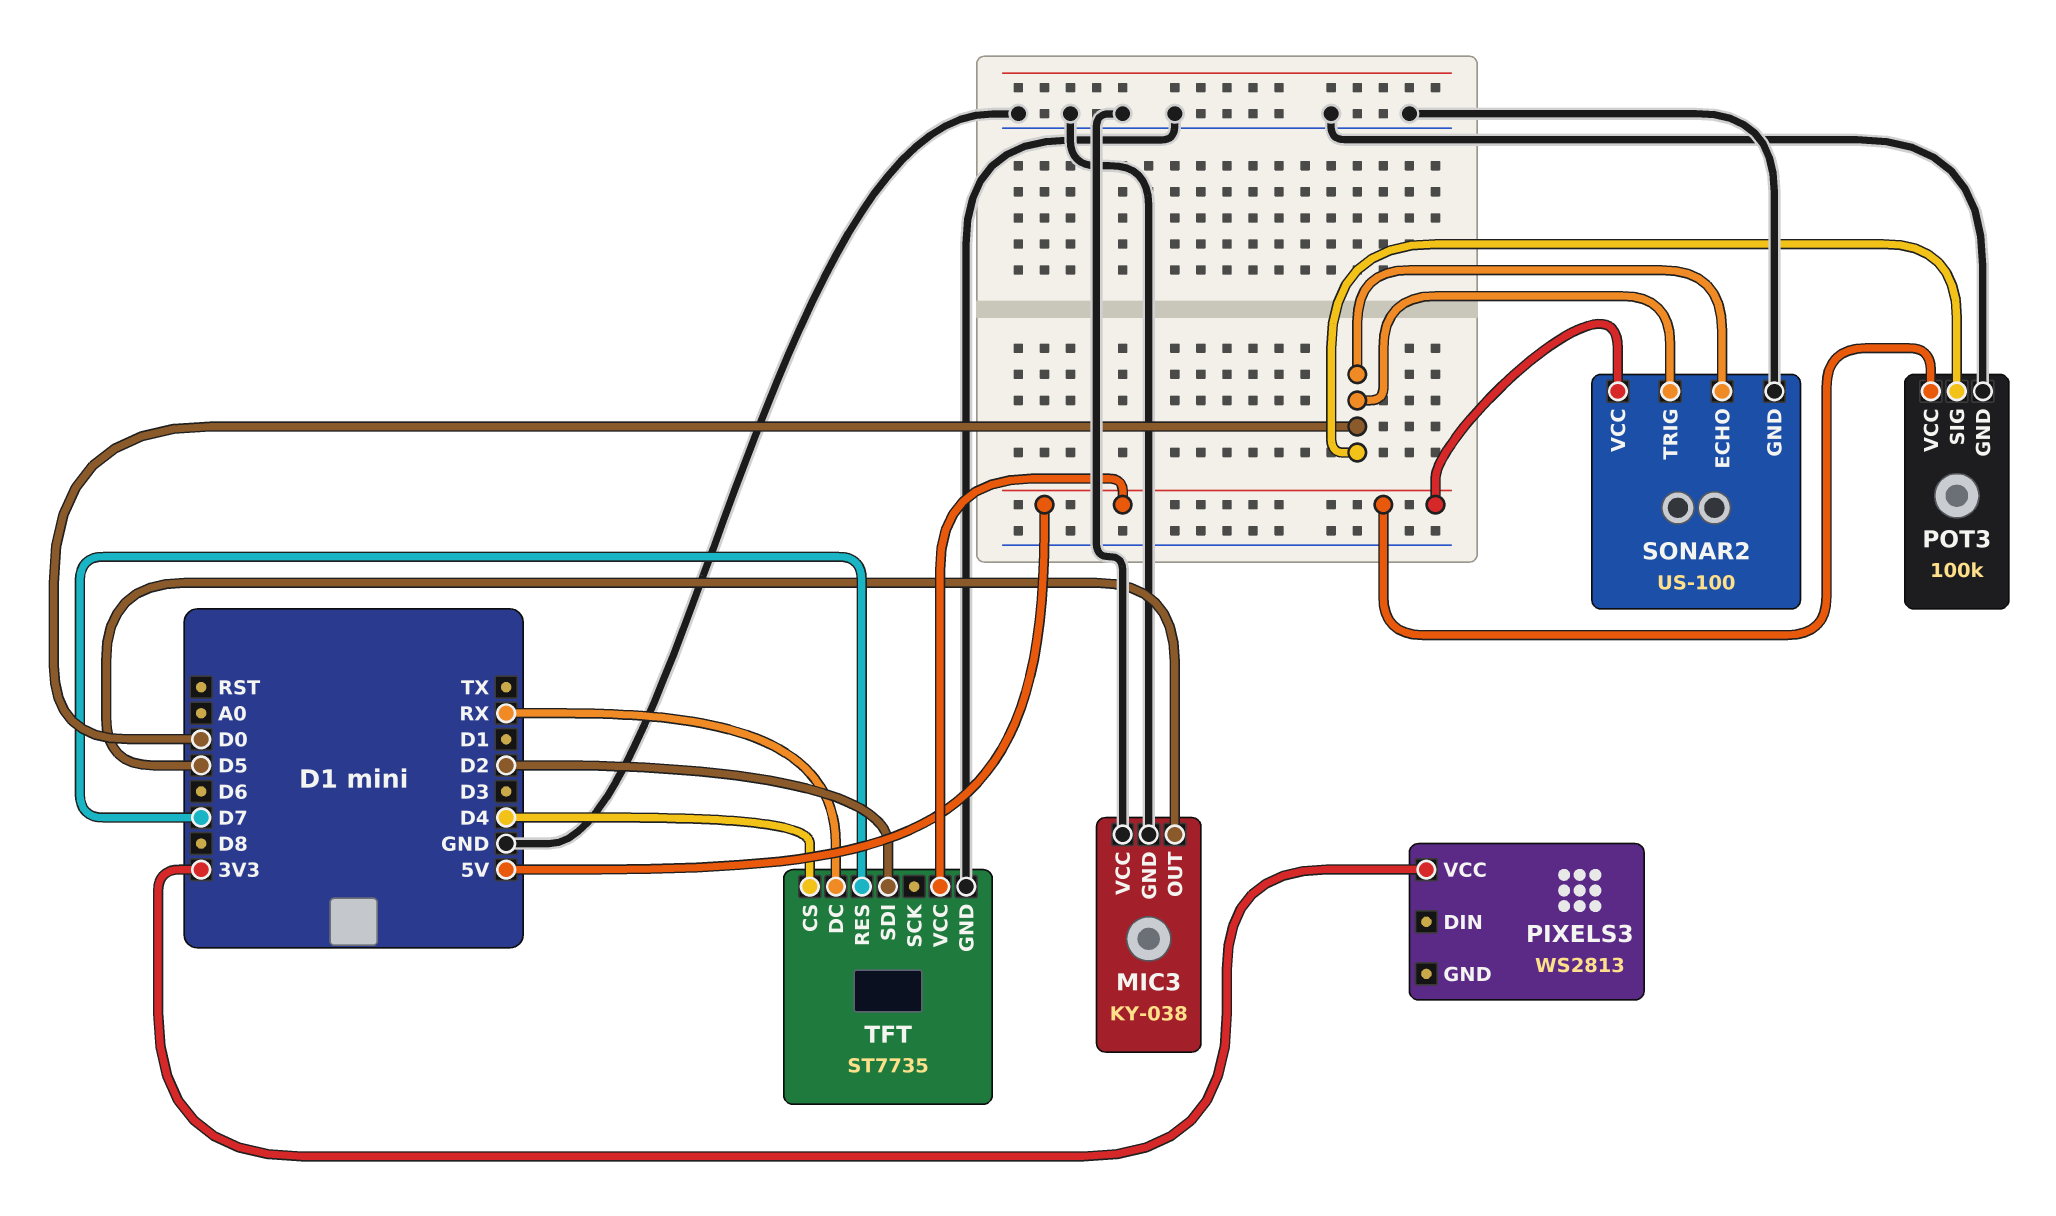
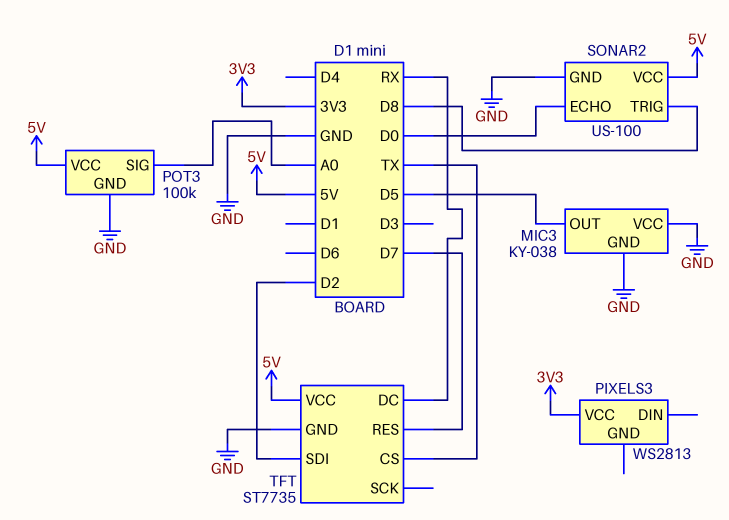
POT3 pin SIG: D0 -> A0
SONAR2 pin TRIG: D0 -> D8
TFT pin CS: D4 -> TX

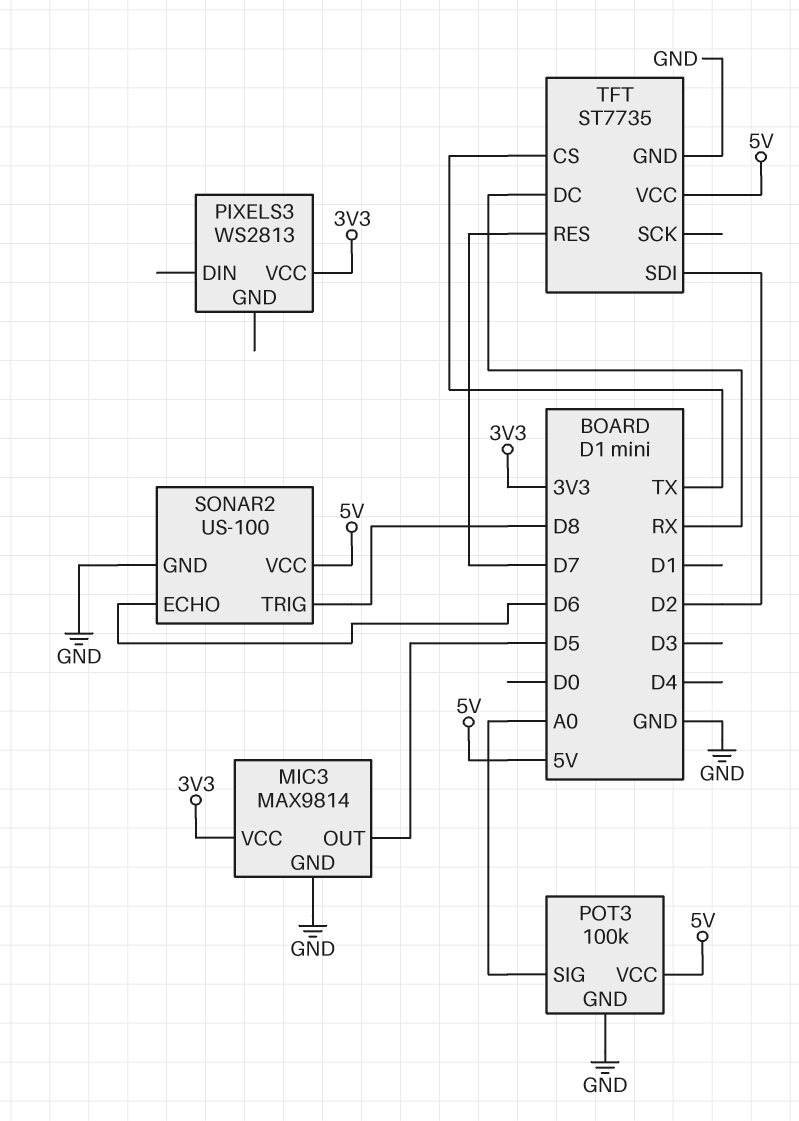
MIC3: KY-038 -> MAX9814
MIC3 pin VCC: GND -> 3V3
SONAR2 pin ECHO: D0 -> D6

